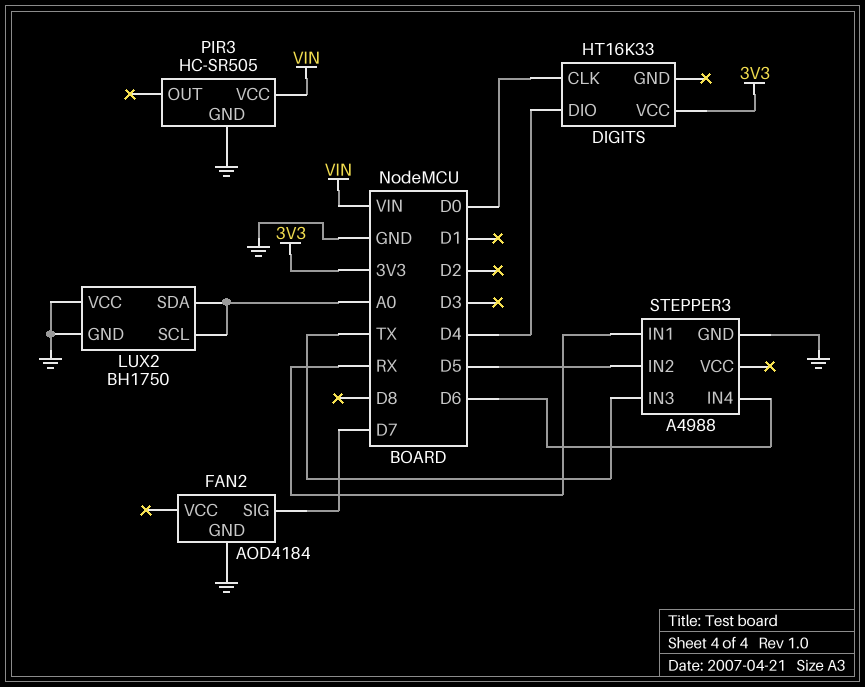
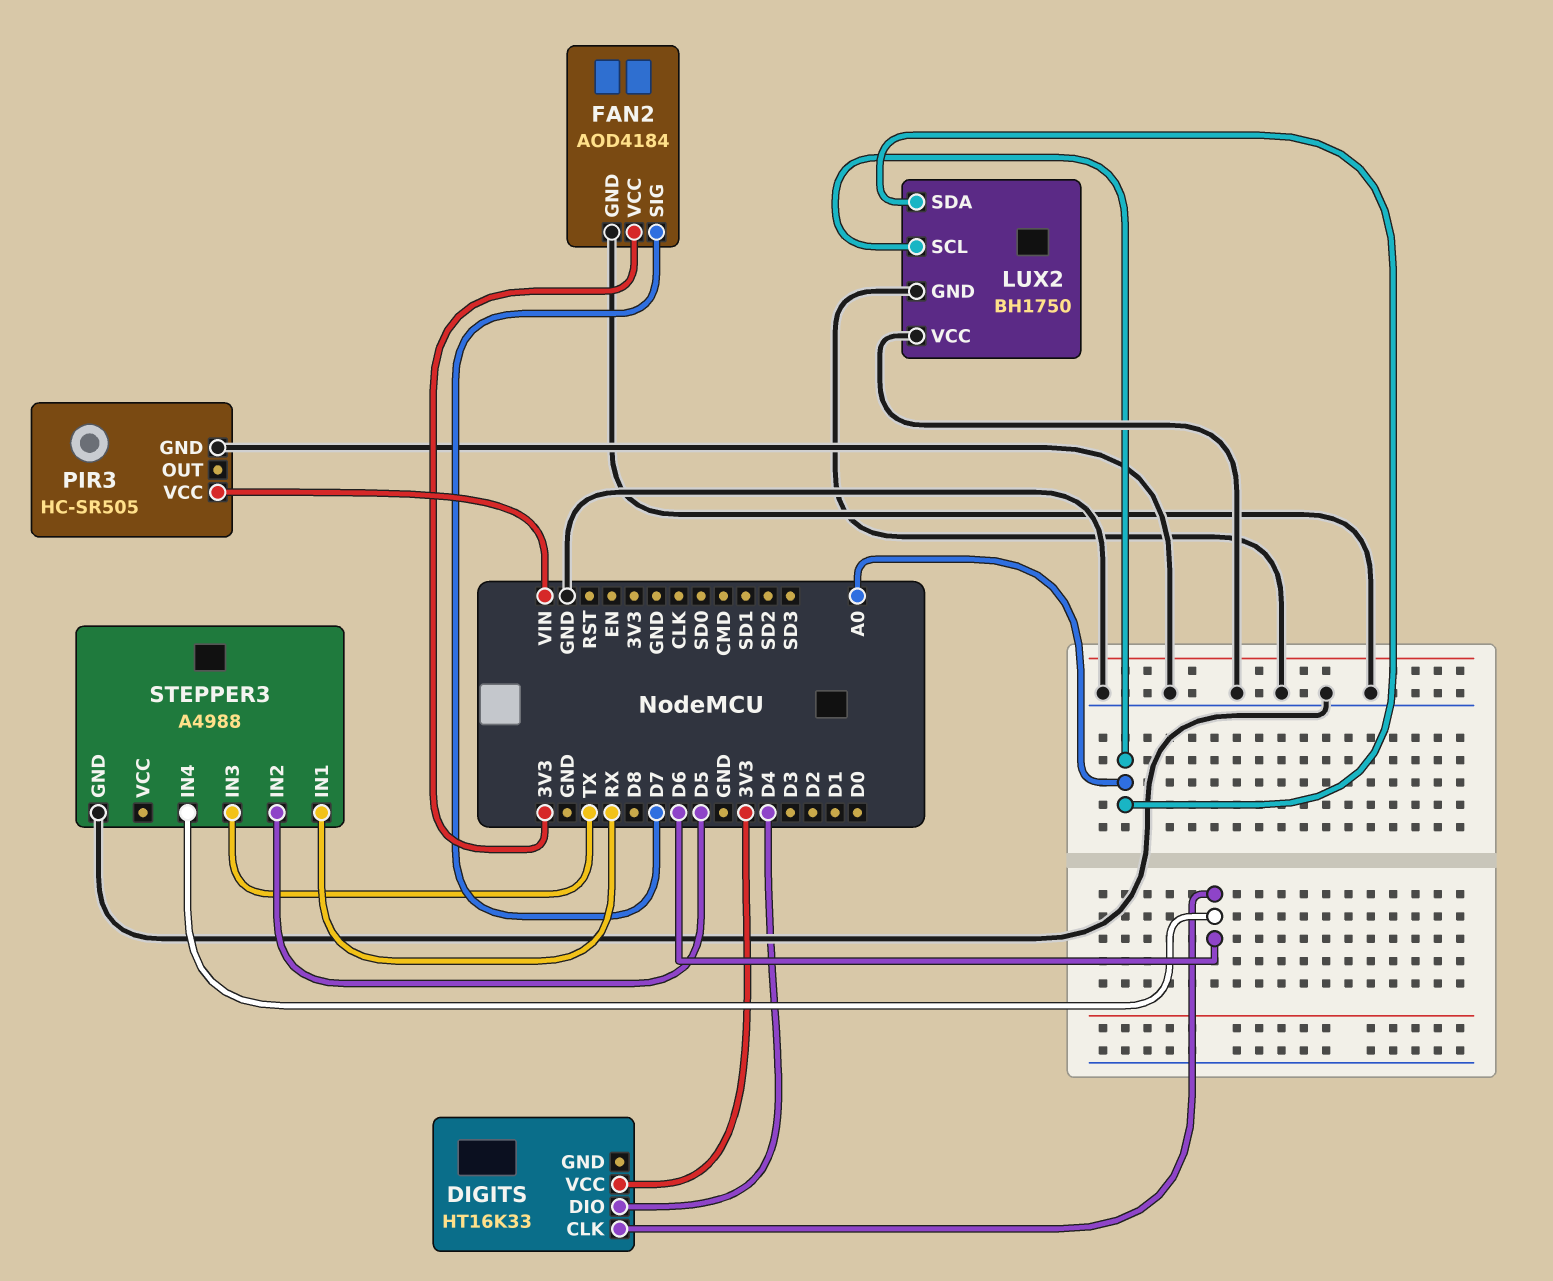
DIGITS pin CLK: D0 -> D6
FAN2 pin VCC: none -> 3V3

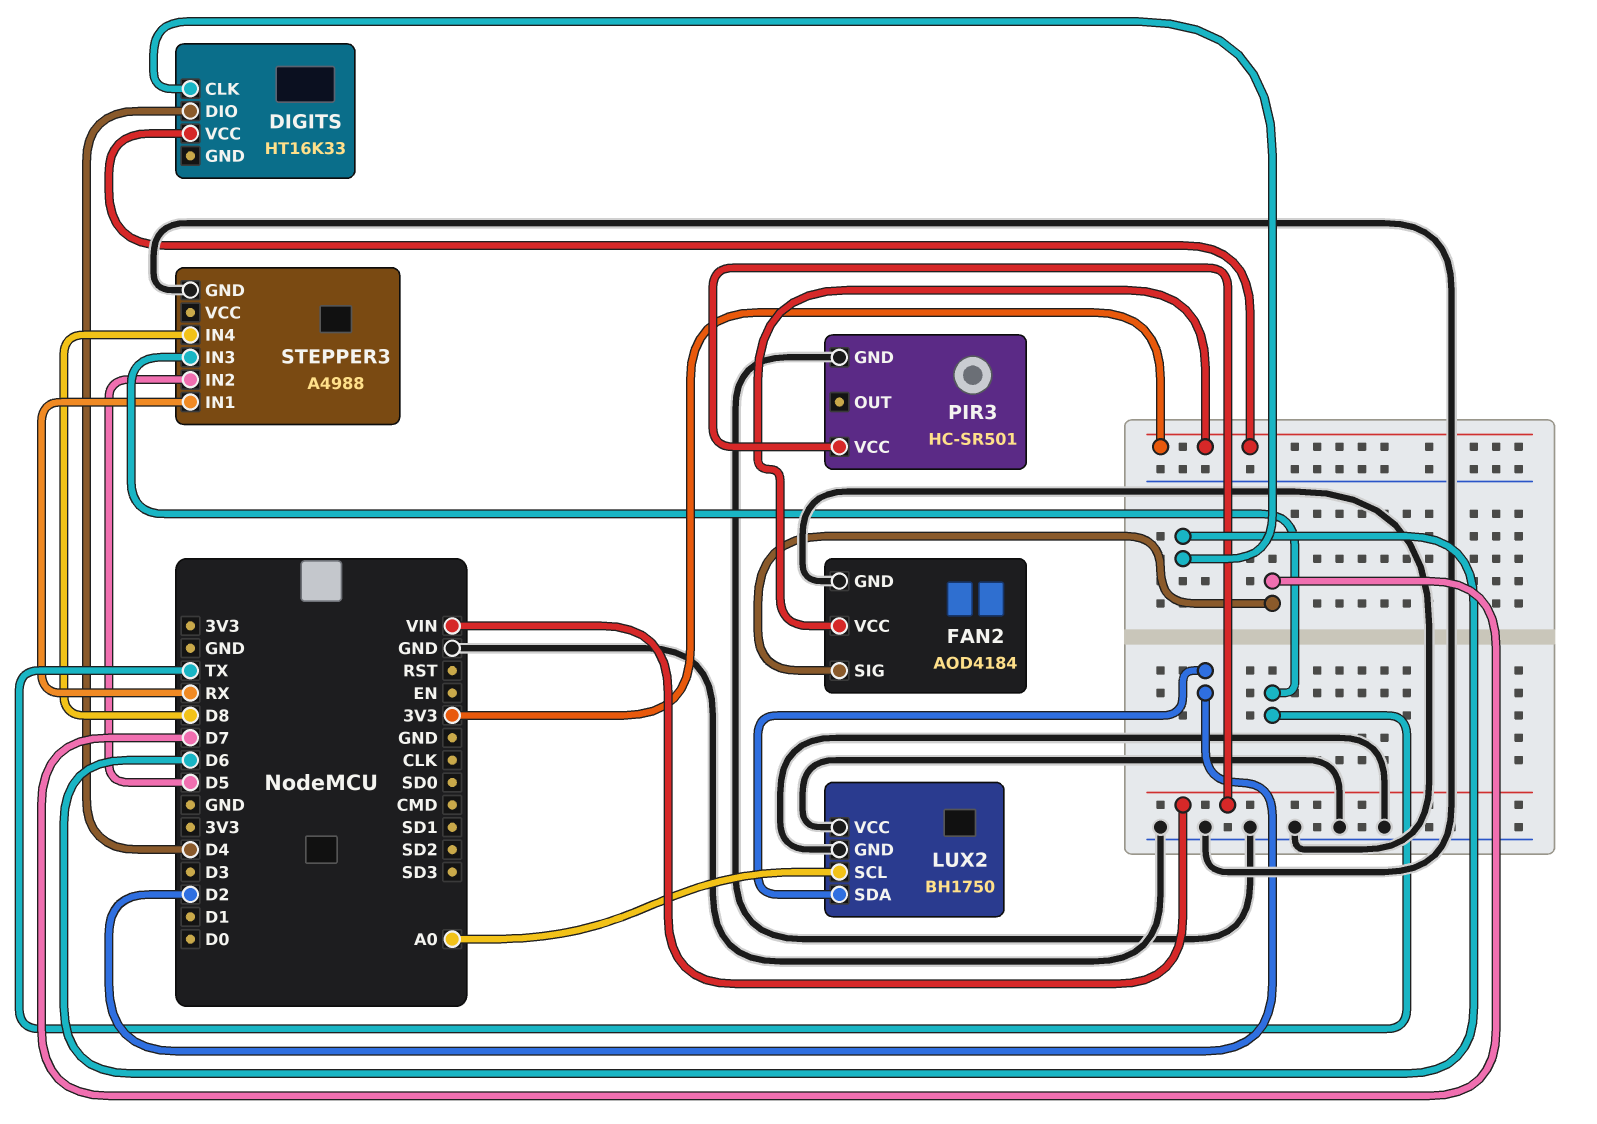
LUX2 pin SDA: A0 -> D2
PIR3: HC-SR505 -> HC-SR501
STEPPER3 pin IN4: D6 -> D8

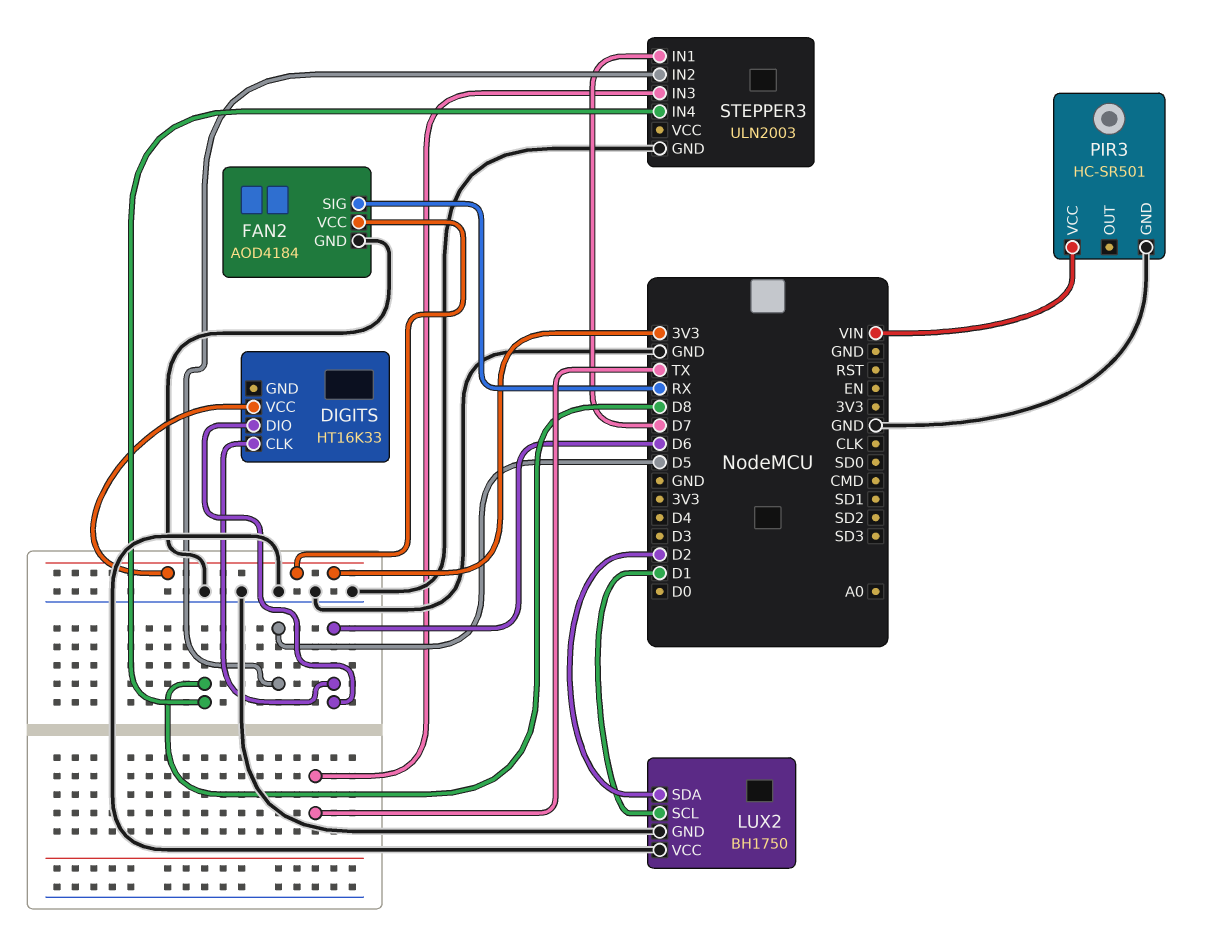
DIGITS pin DIO: D4 -> D6
FAN2 pin SIG: D7 -> RX
LUX2 pin SCL: A0 -> D1
STEPPER3: A4988 -> ULN2003
STEPPER3 pin IN1: RX -> D7

